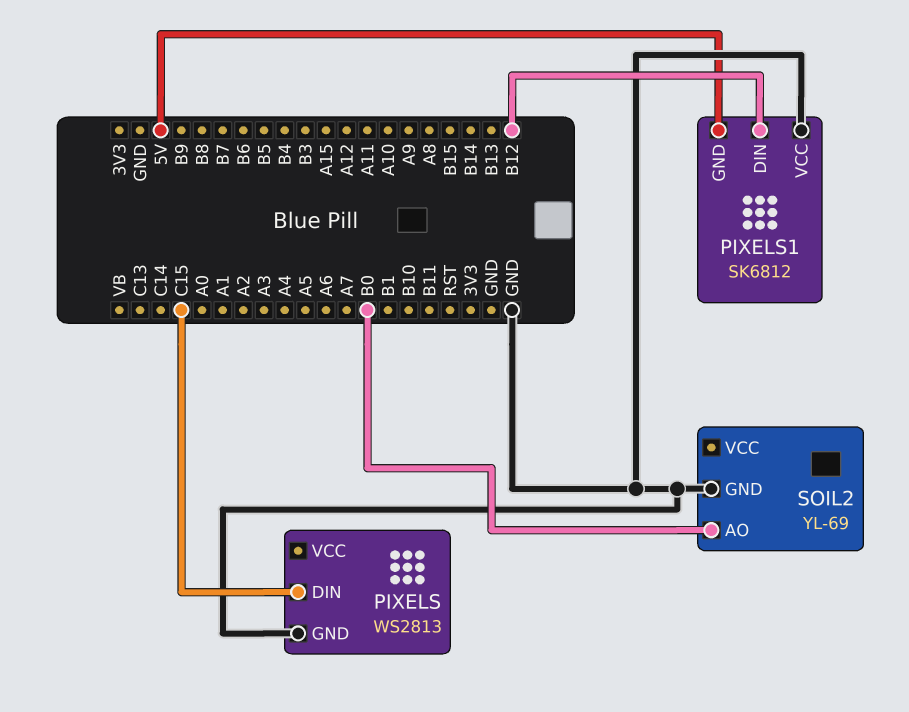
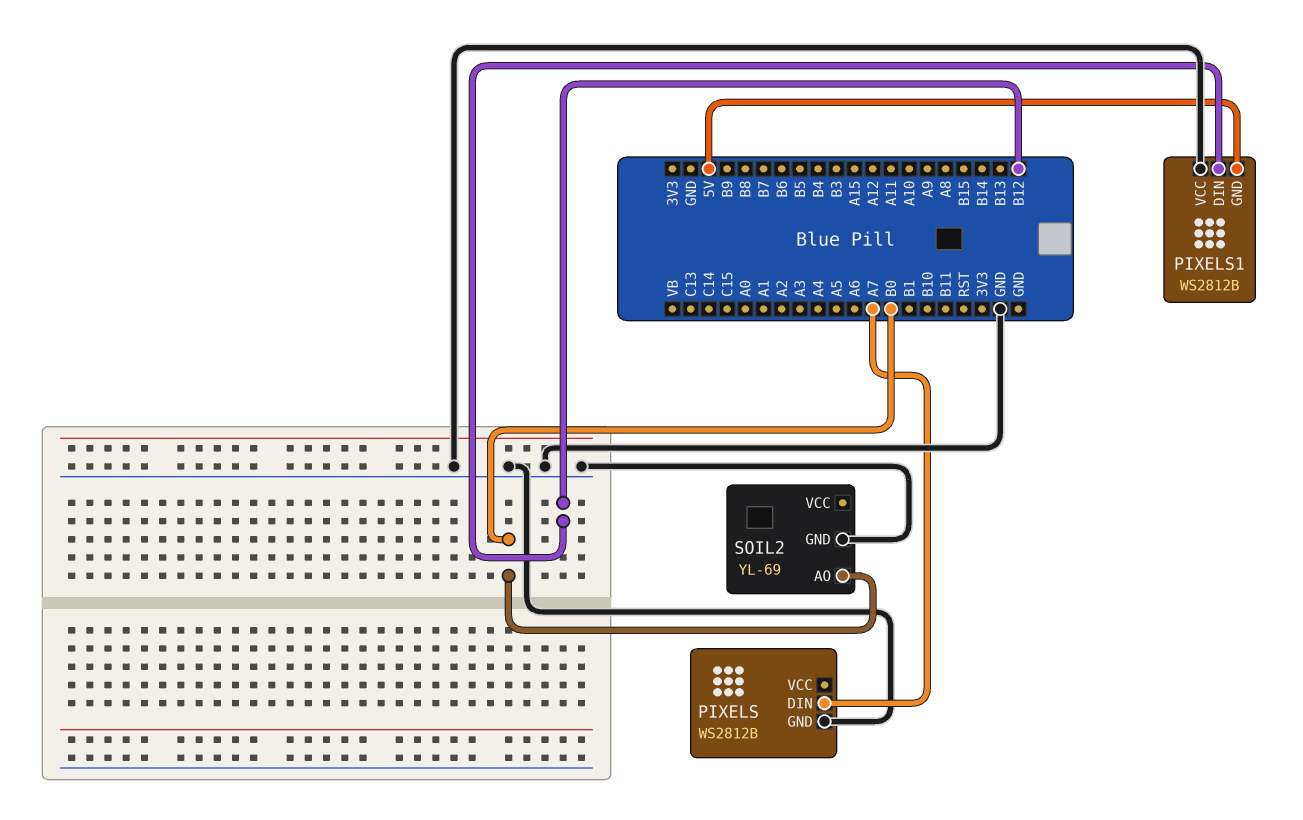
PIXELS: WS2813 -> WS2812B
PIXELS pin DIN: C15 -> A7
PIXELS1: SK6812 -> WS2812B

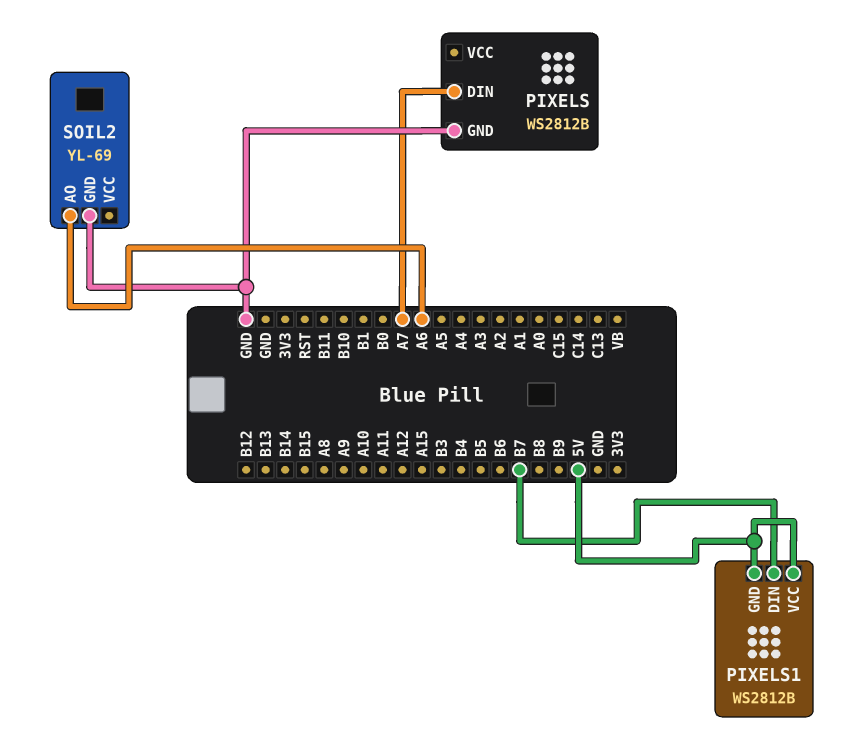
PIXELS1 pin DIN: B12 -> B7
PIXELS1 pin VCC: GND -> 5V
SOIL2 pin AO: B0 -> A6

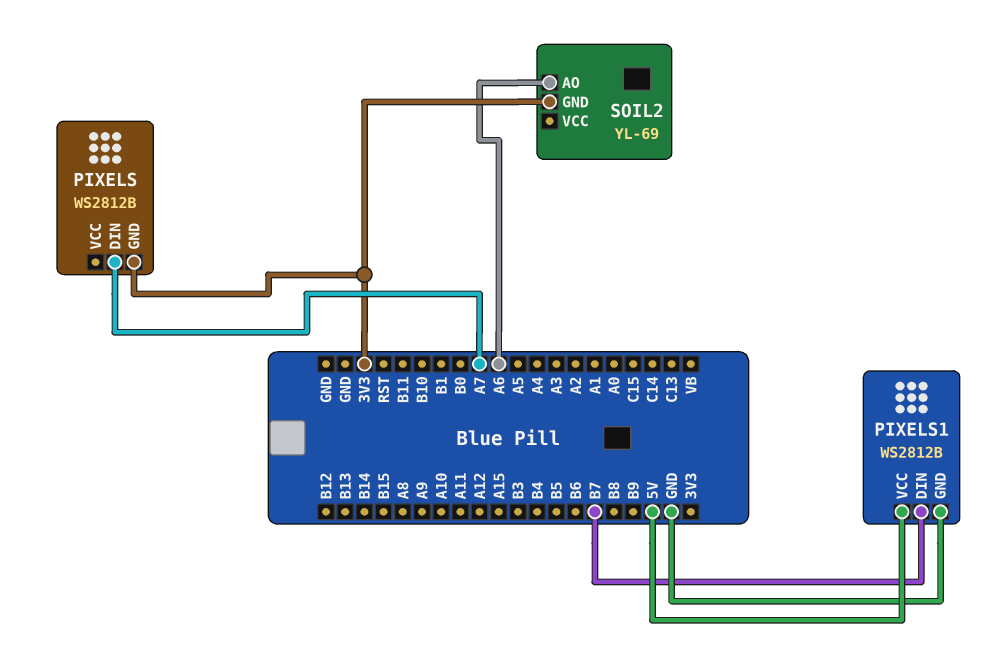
PIXELS pin GND: GND -> 3V3
PIXELS1 pin GND: 5V -> GND
SOIL2 pin GND: GND -> 3V3

